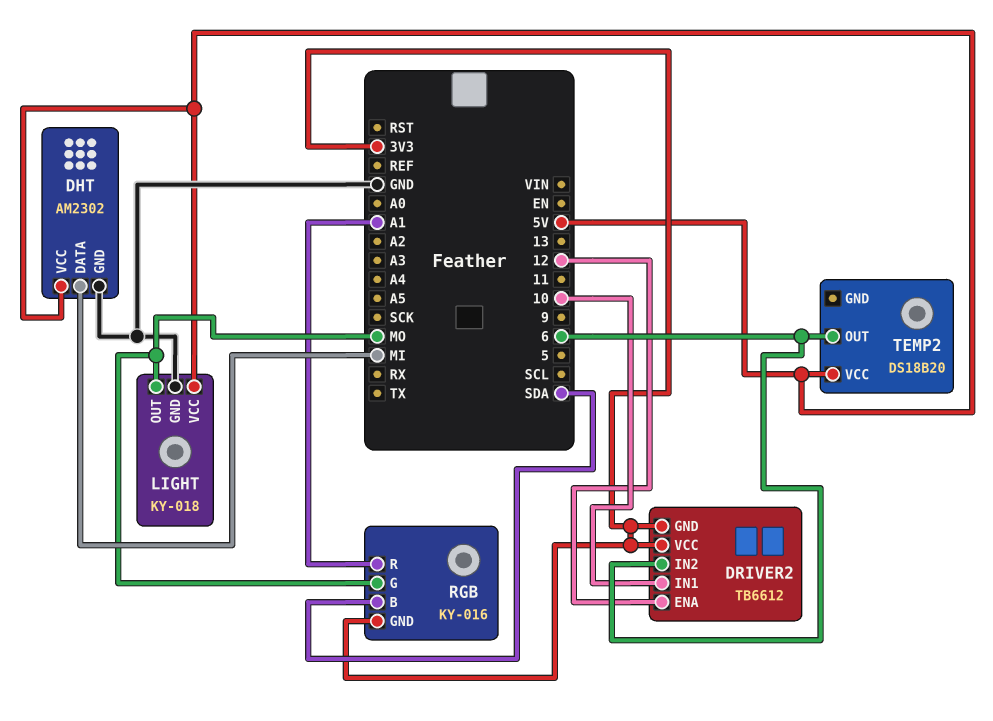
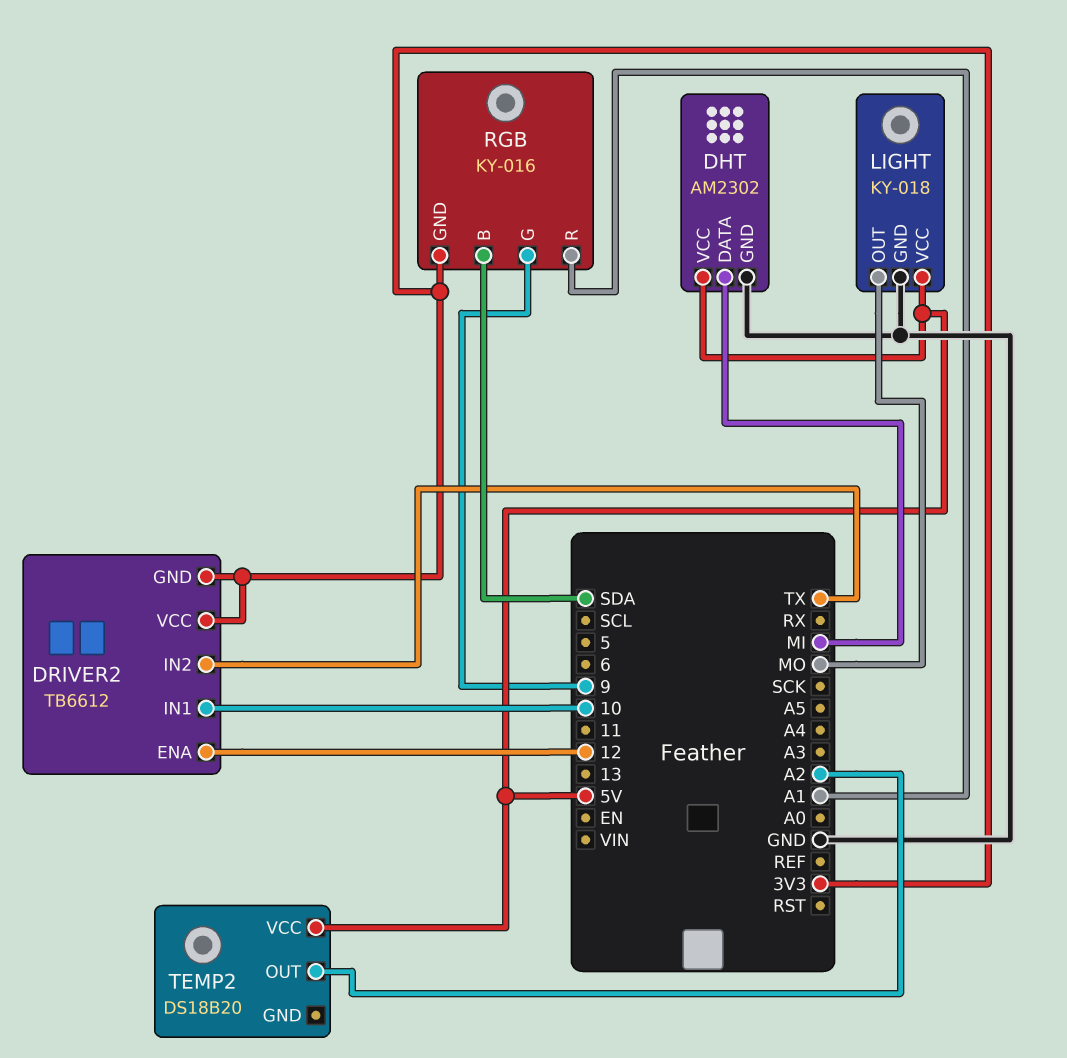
DRIVER2 pin IN2: 6 -> TX
RGB pin G: MO -> 9
TEMP2 pin OUT: 6 -> A2

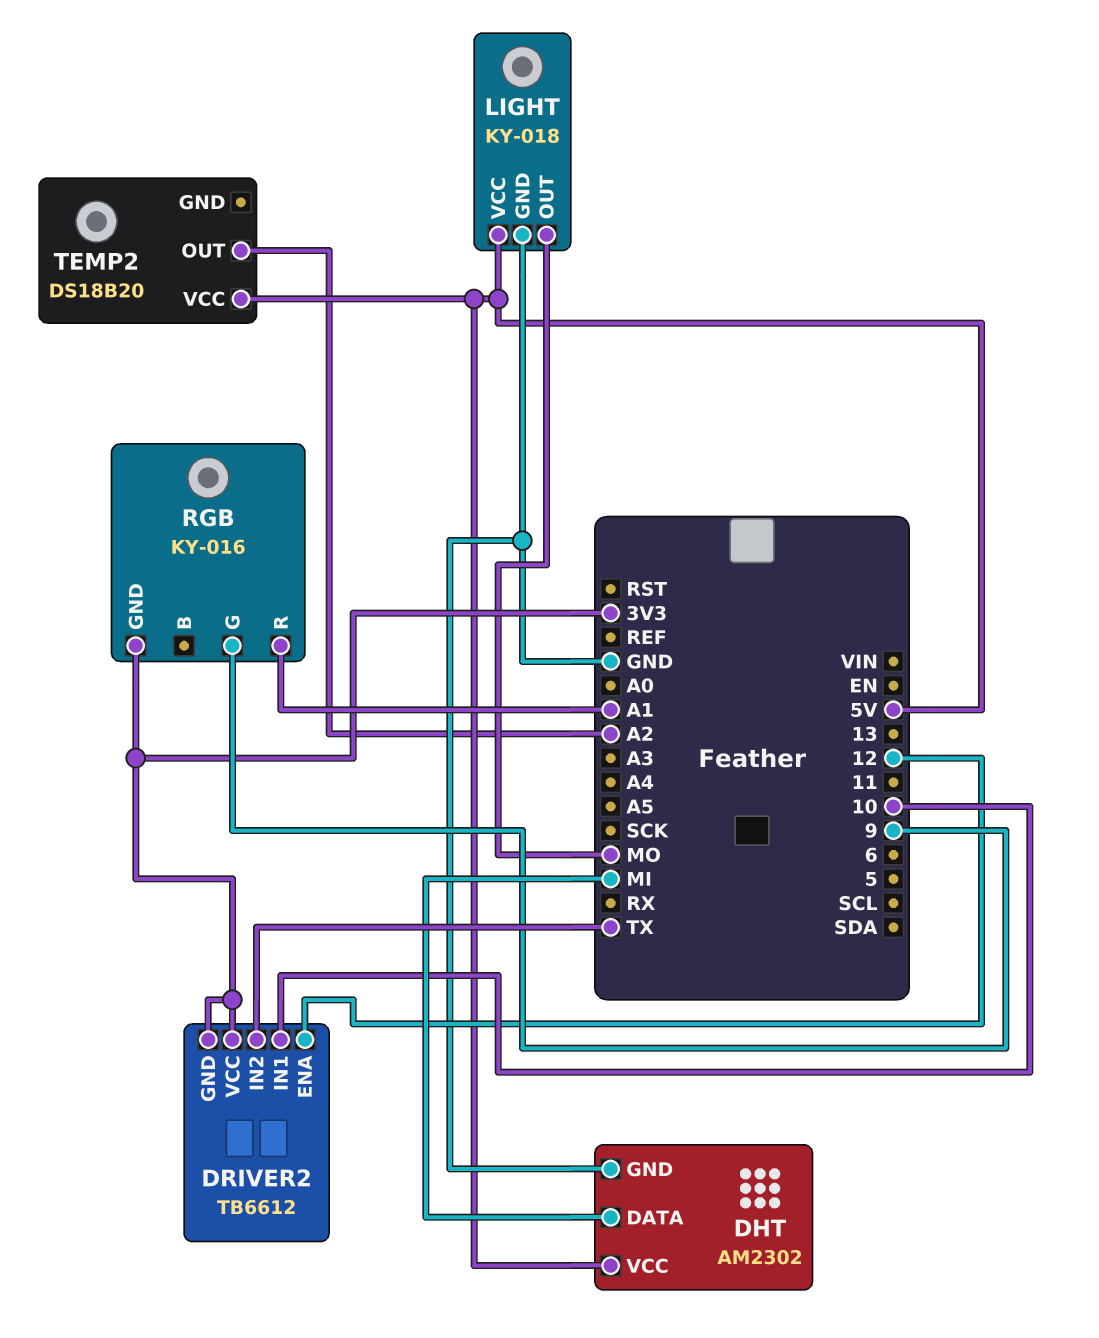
RGB pin B: SDA -> none

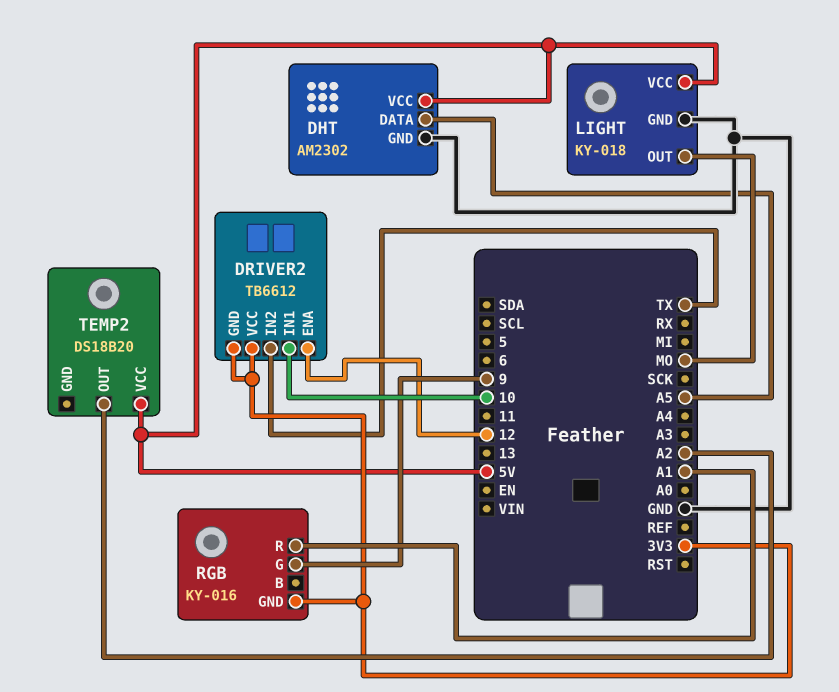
DHT pin DATA: MI -> A5

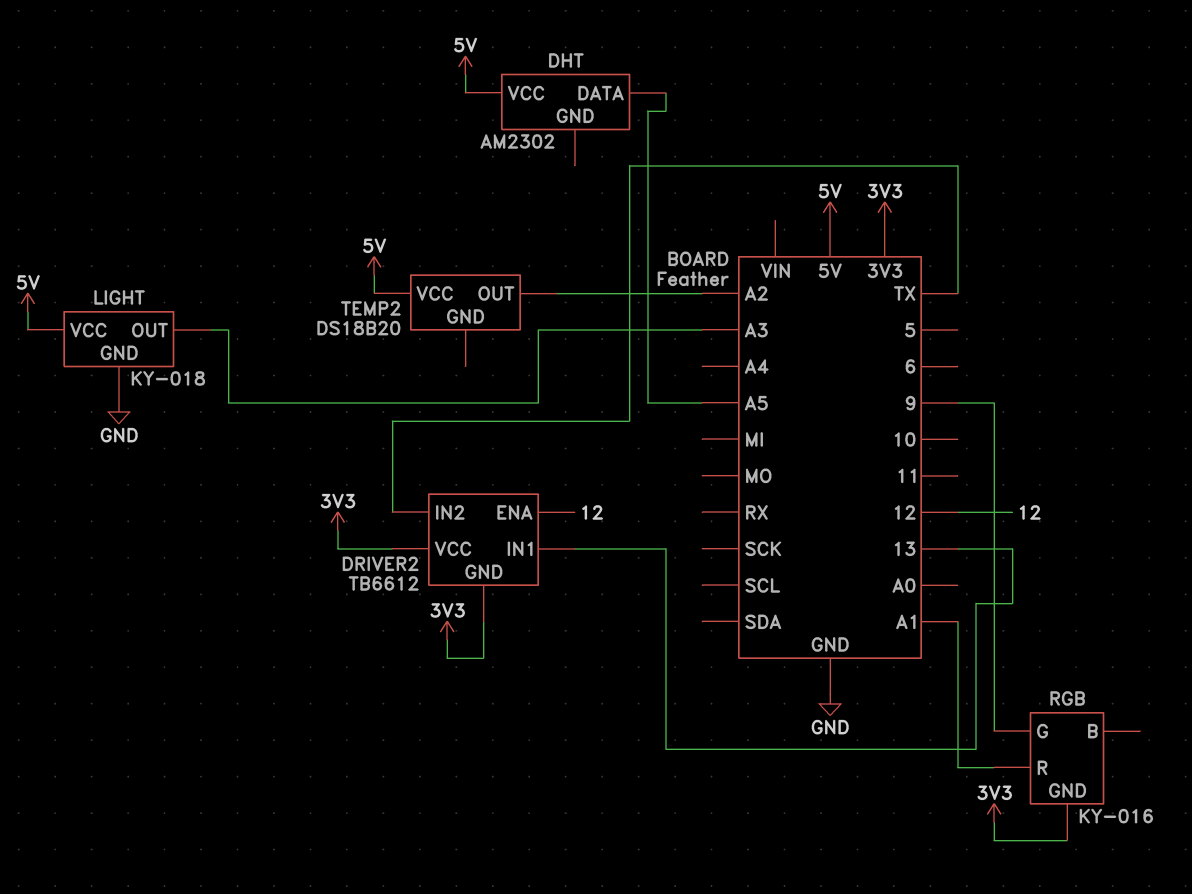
DHT pin GND: GND -> none
DRIVER2 pin IN1: 10 -> 13
LIGHT pin OUT: MO -> A3

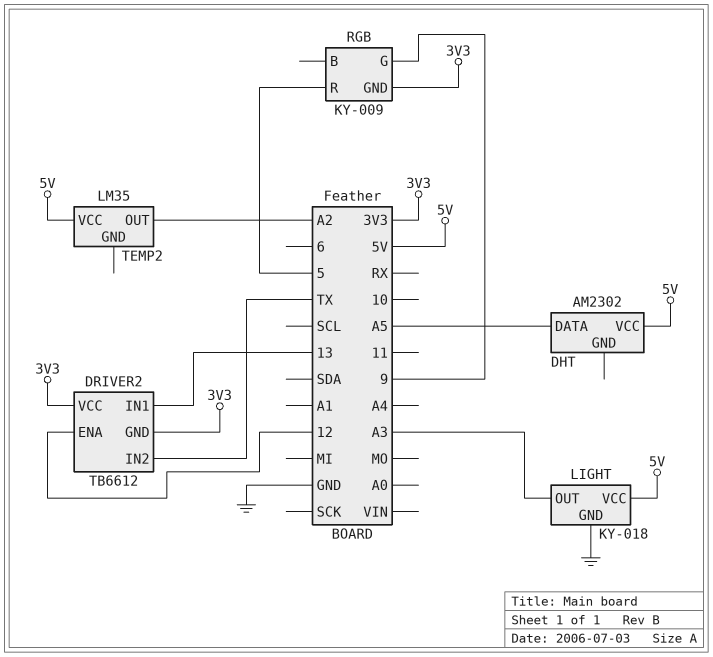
RGB: KY-016 -> KY-009
RGB pin R: A1 -> 5
TEMP2: DS18B20 -> LM35

